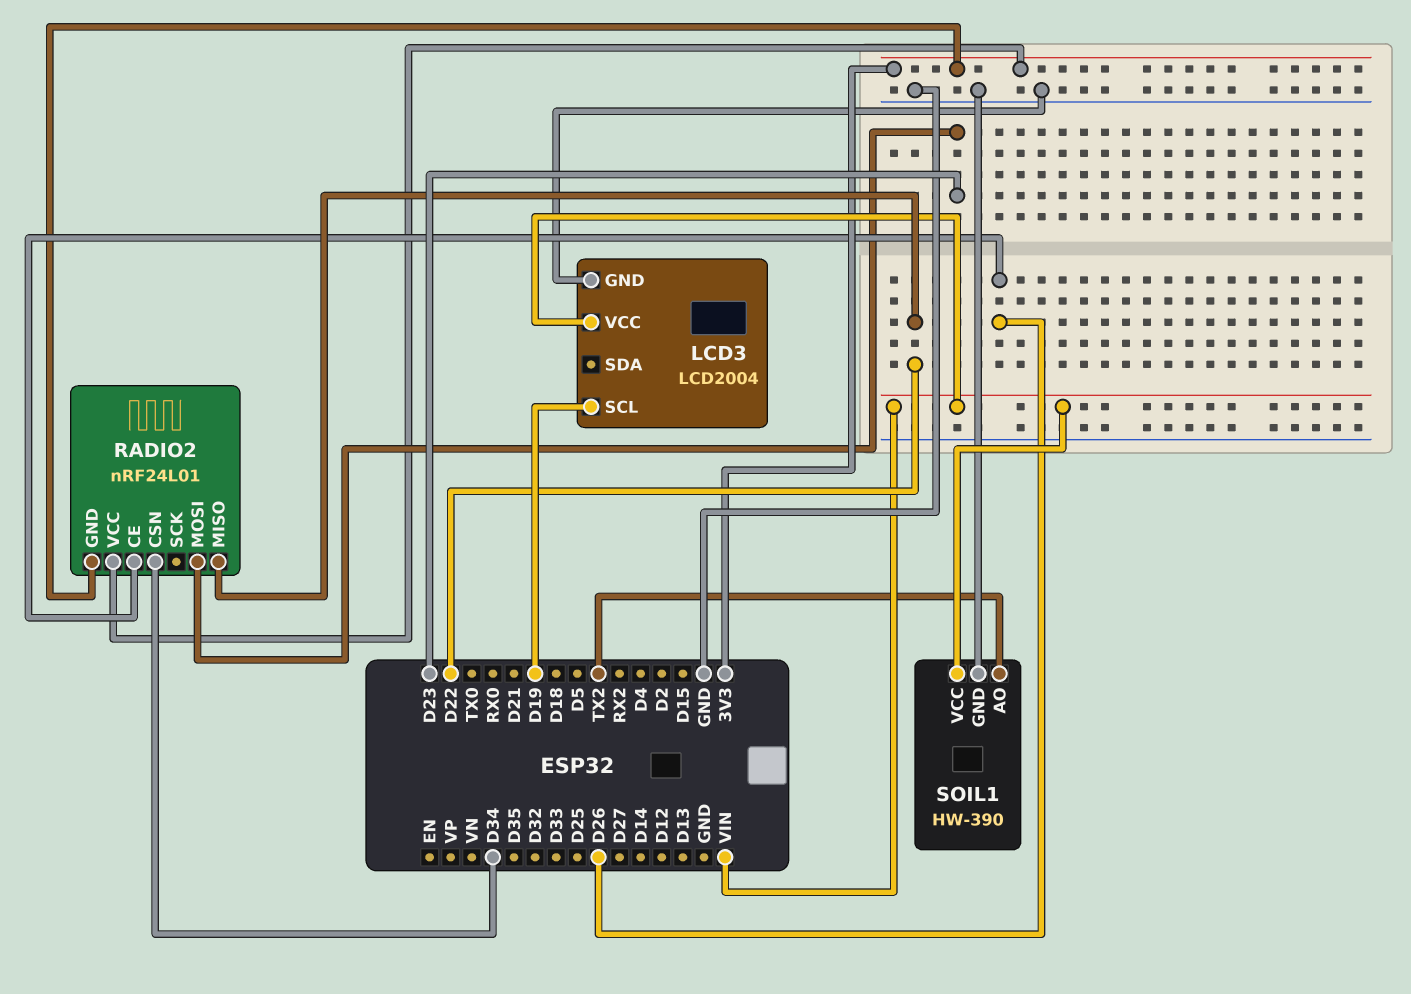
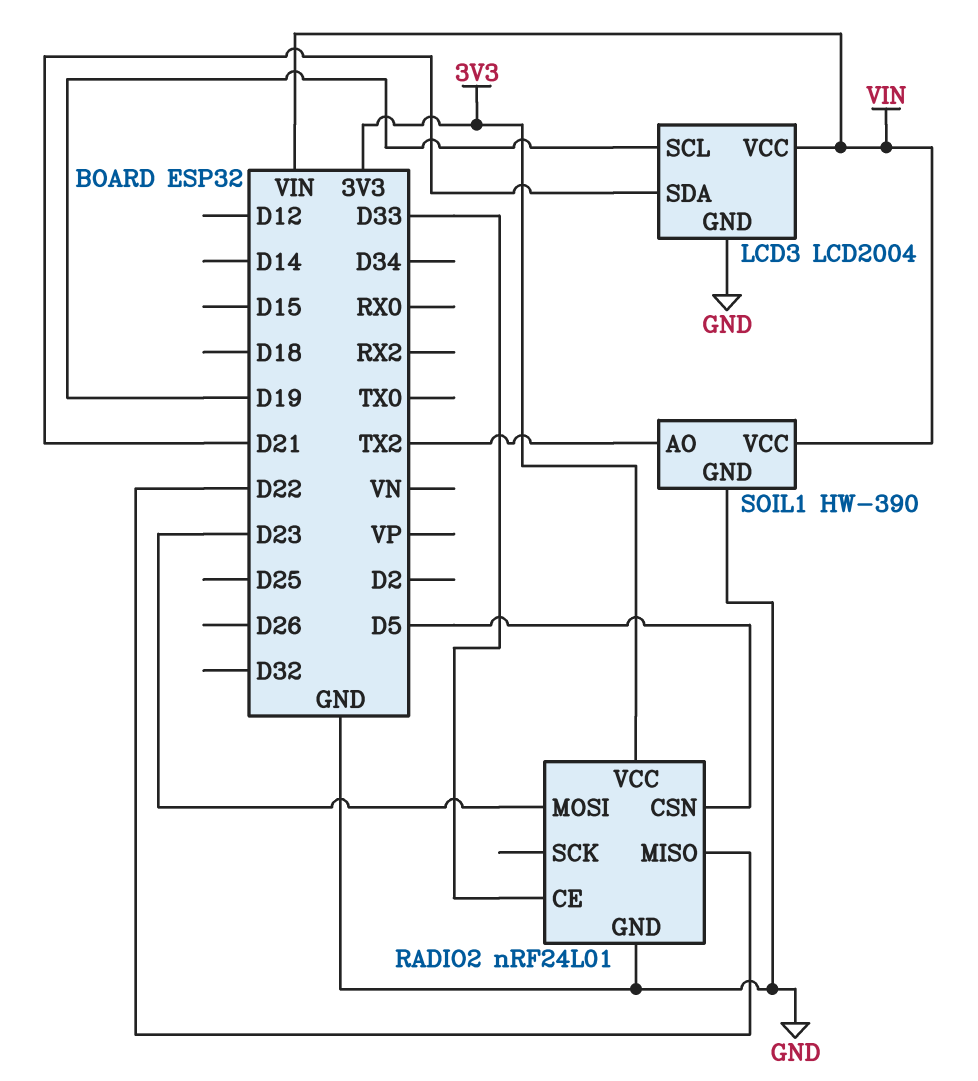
LCD3 pin SDA: none -> D21
RADIO2 pin CE: D26 -> D33
RADIO2 pin CSN: D34 -> D5
RADIO2 pin GND: 3V3 -> GND

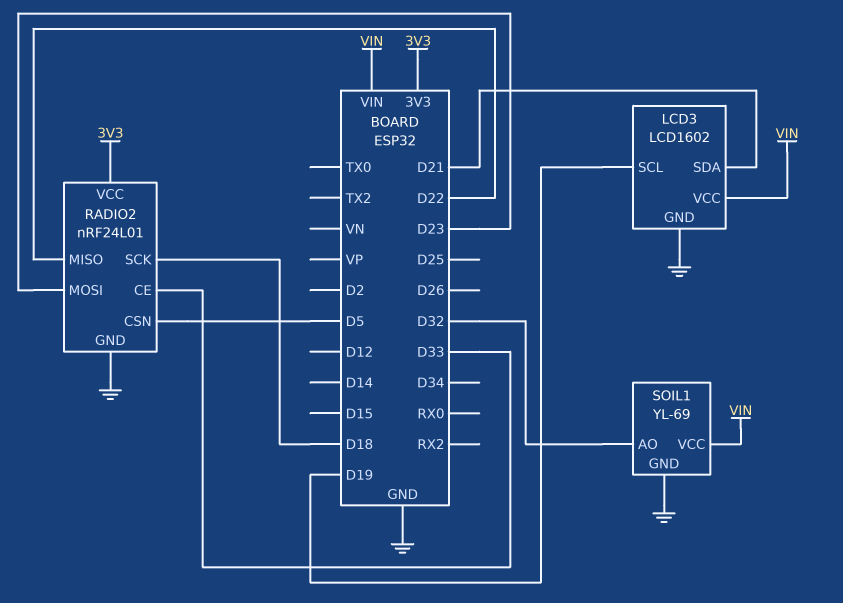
LCD3: LCD2004 -> LCD1602
RADIO2 pin SCK: none -> D18
SOIL1: HW-390 -> YL-69
SOIL1 pin AO: TX2 -> D32

